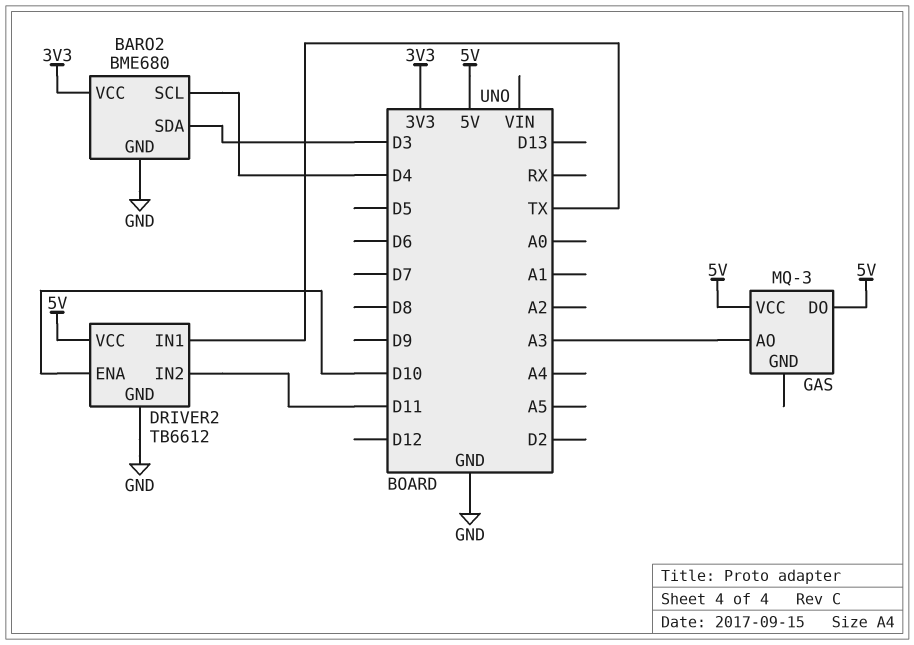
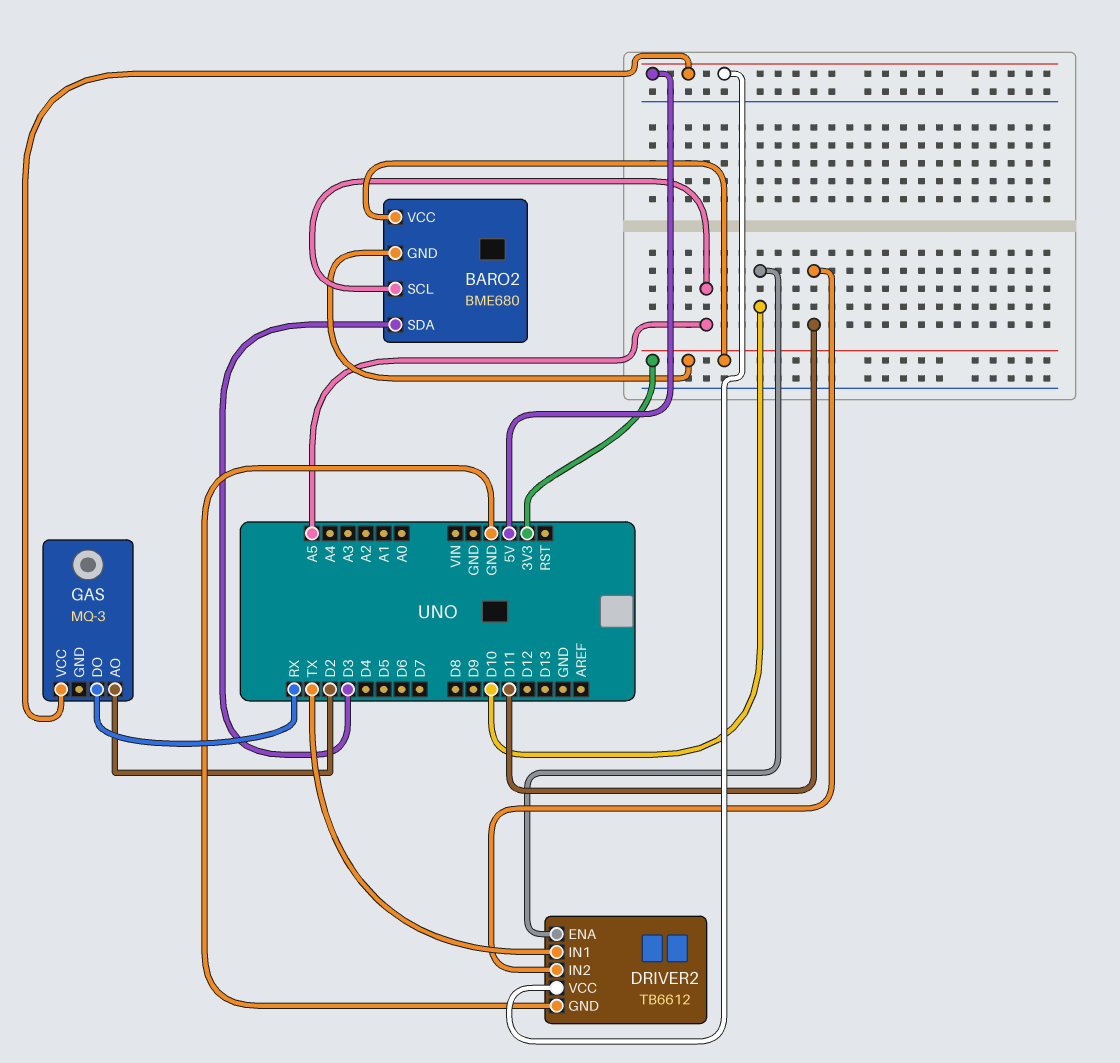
BARO2 pin GND: GND -> 3V3
BARO2 pin SCL: D4 -> A5
GAS pin AO: A3 -> D2
GAS pin DO: 5V -> RX

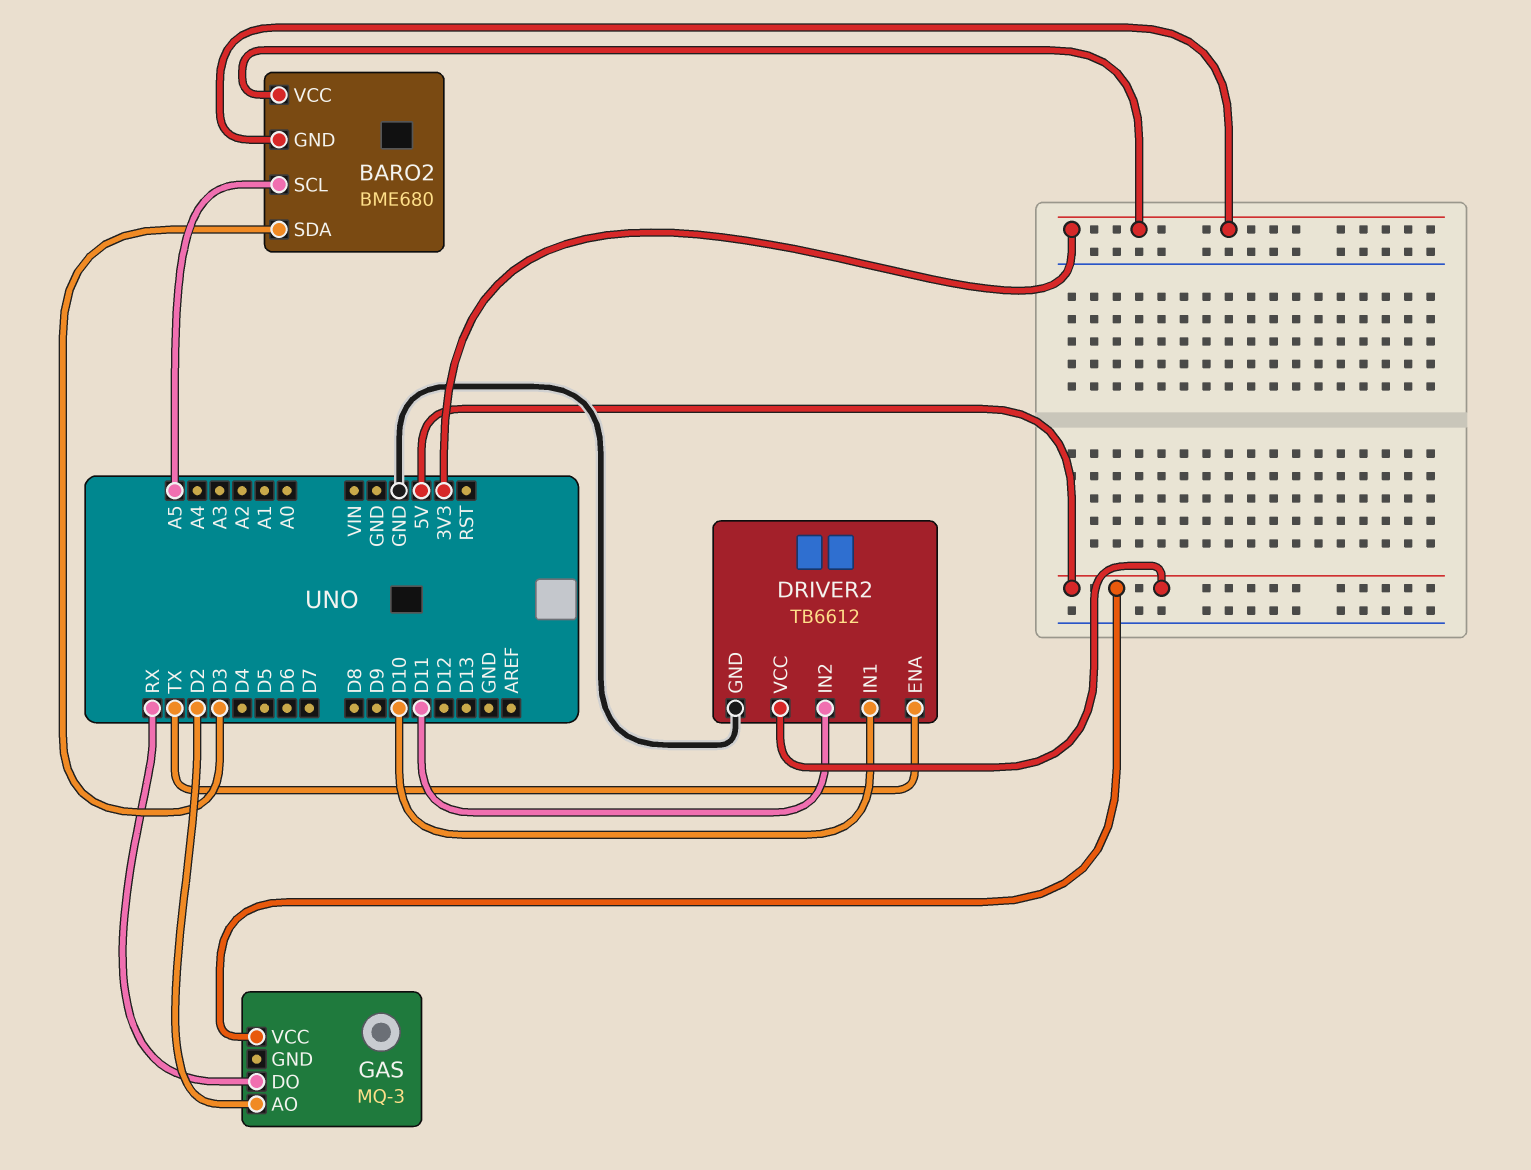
DRIVER2 pin ENA: D10 -> TX
DRIVER2 pin IN1: TX -> D10

